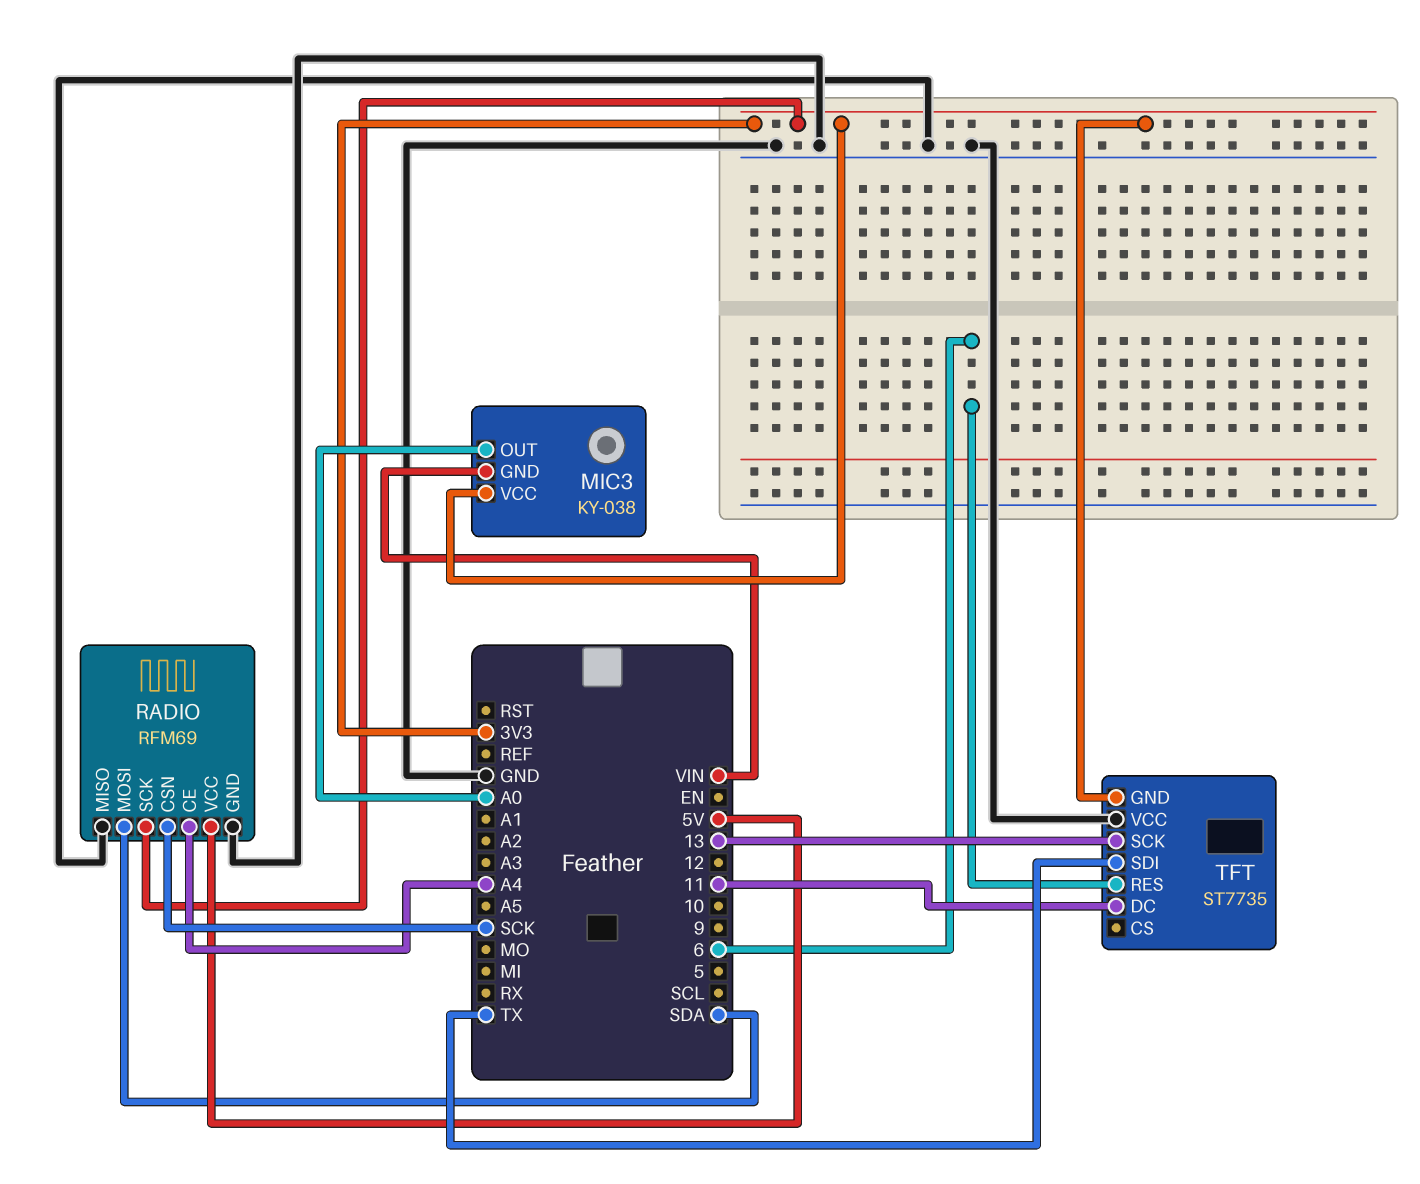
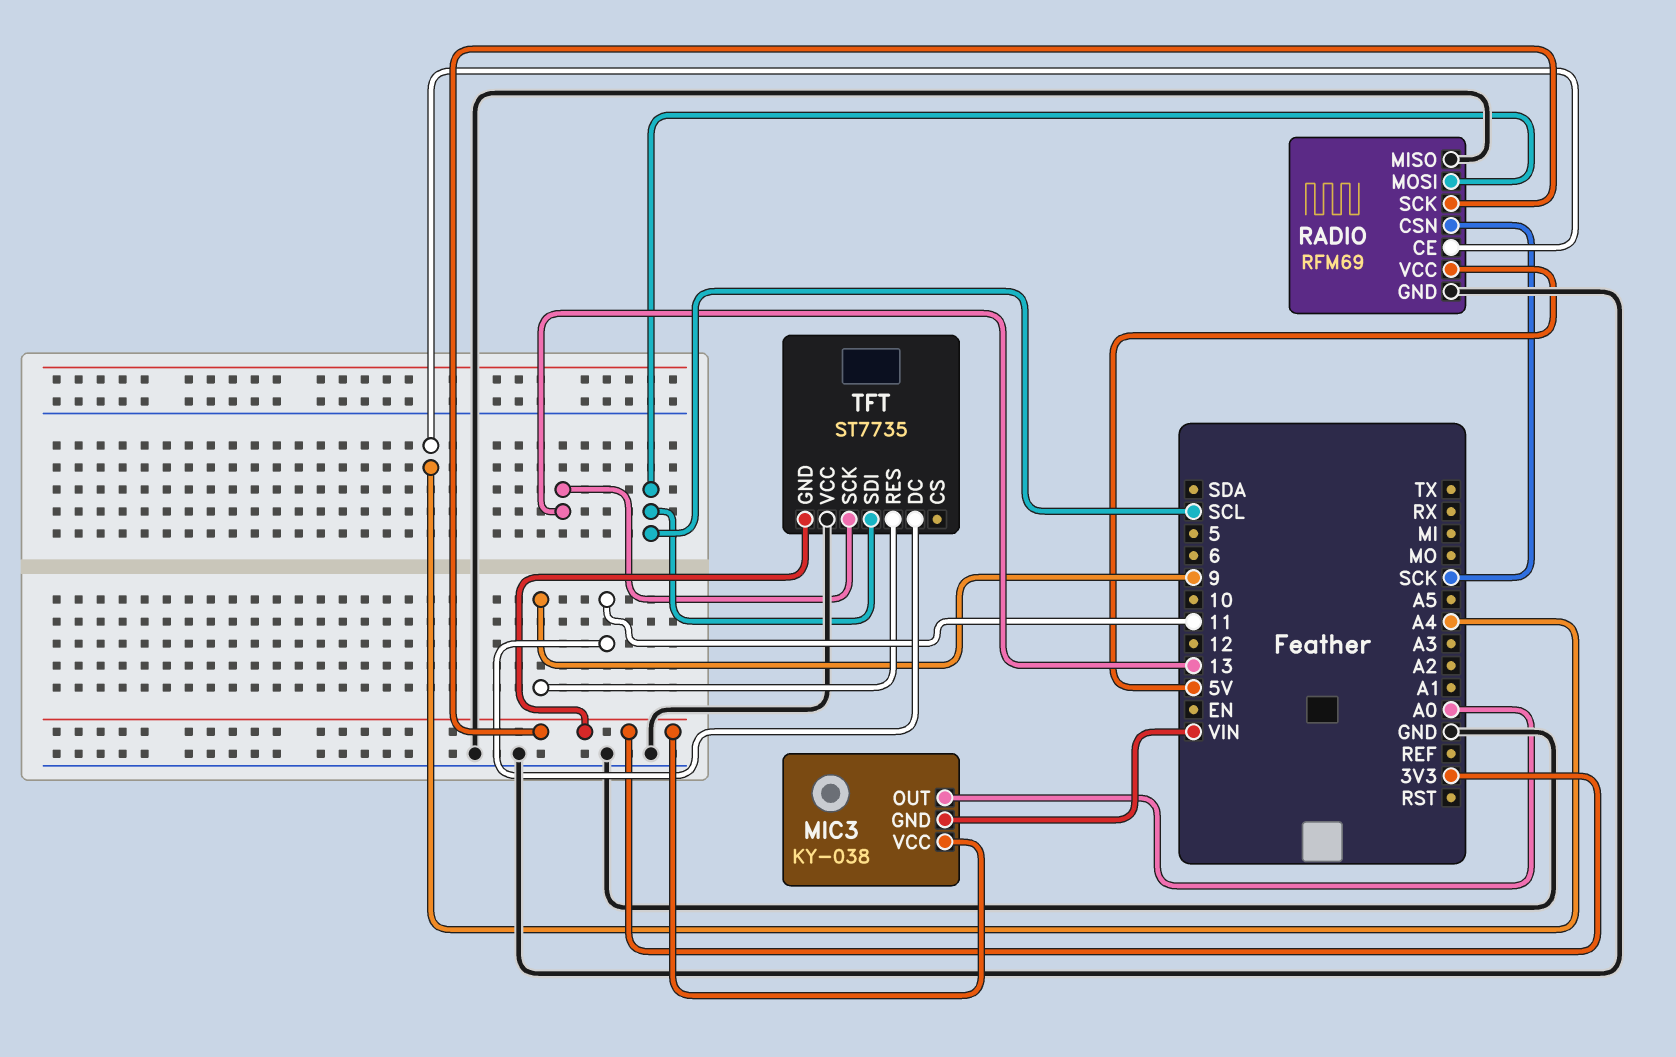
RADIO pin MOSI: SDA -> SCL
TFT pin RES: 6 -> 9
TFT pin SDI: TX -> SCL

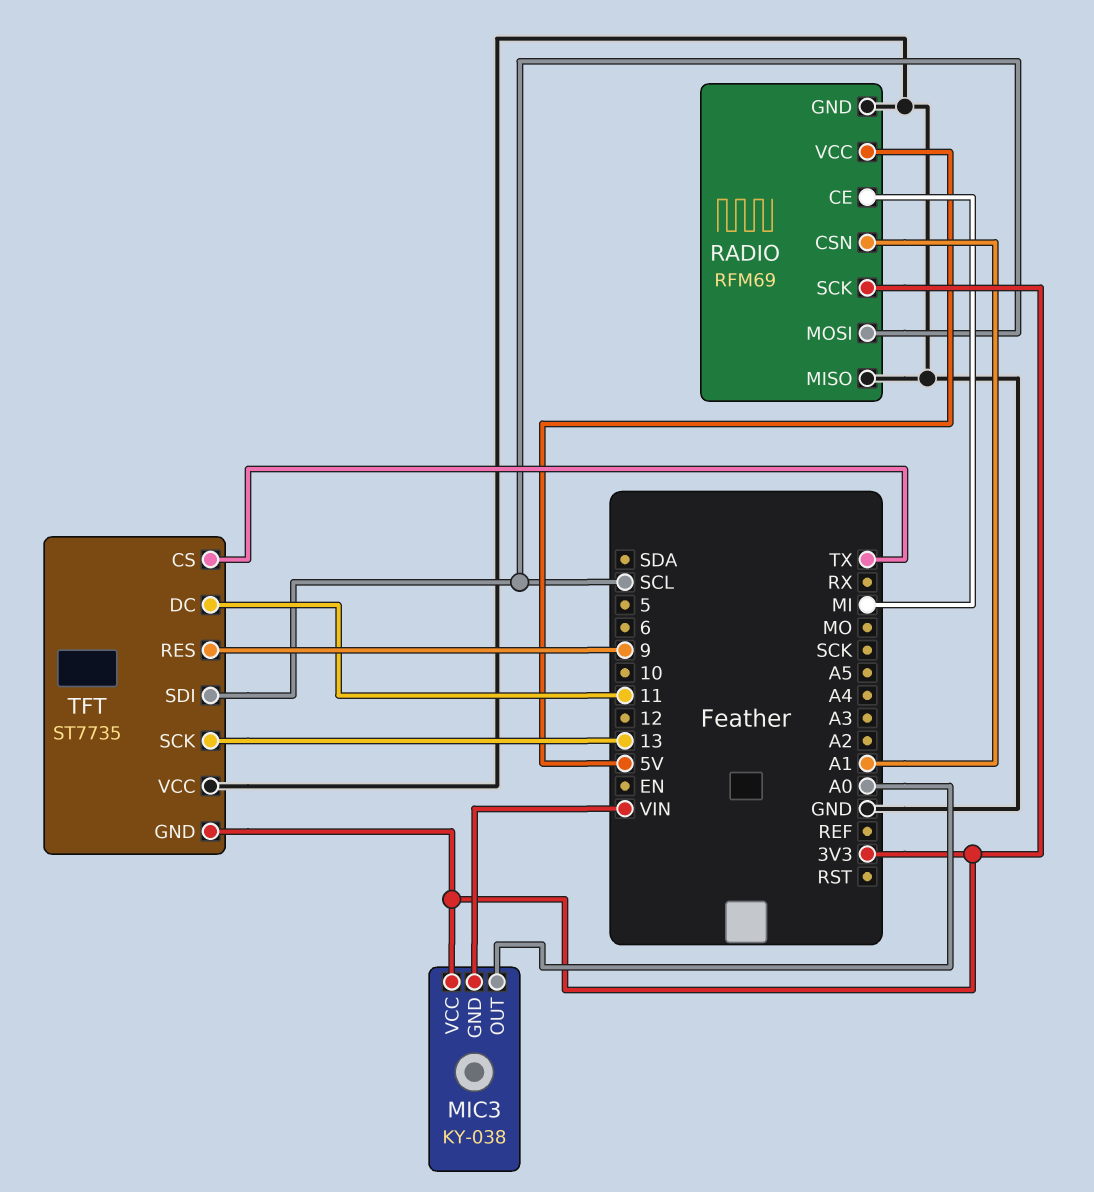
RADIO pin CE: A4 -> MI
RADIO pin CSN: SCK -> A1
TFT pin CS: none -> TX

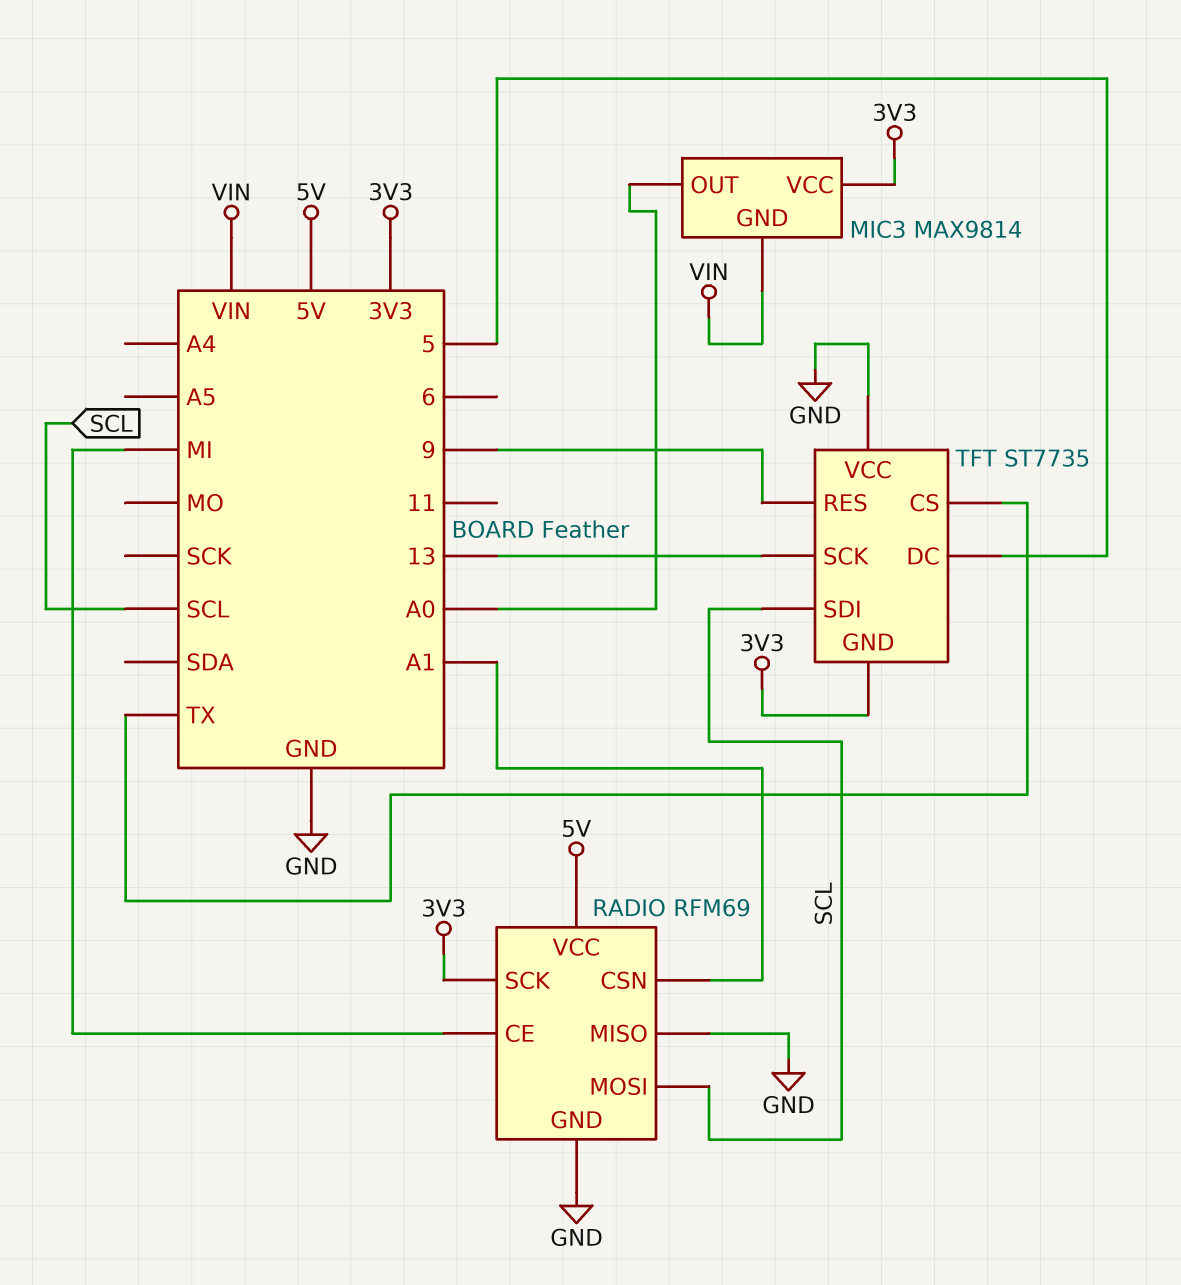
MIC3: KY-038 -> MAX9814
TFT pin DC: 11 -> 5

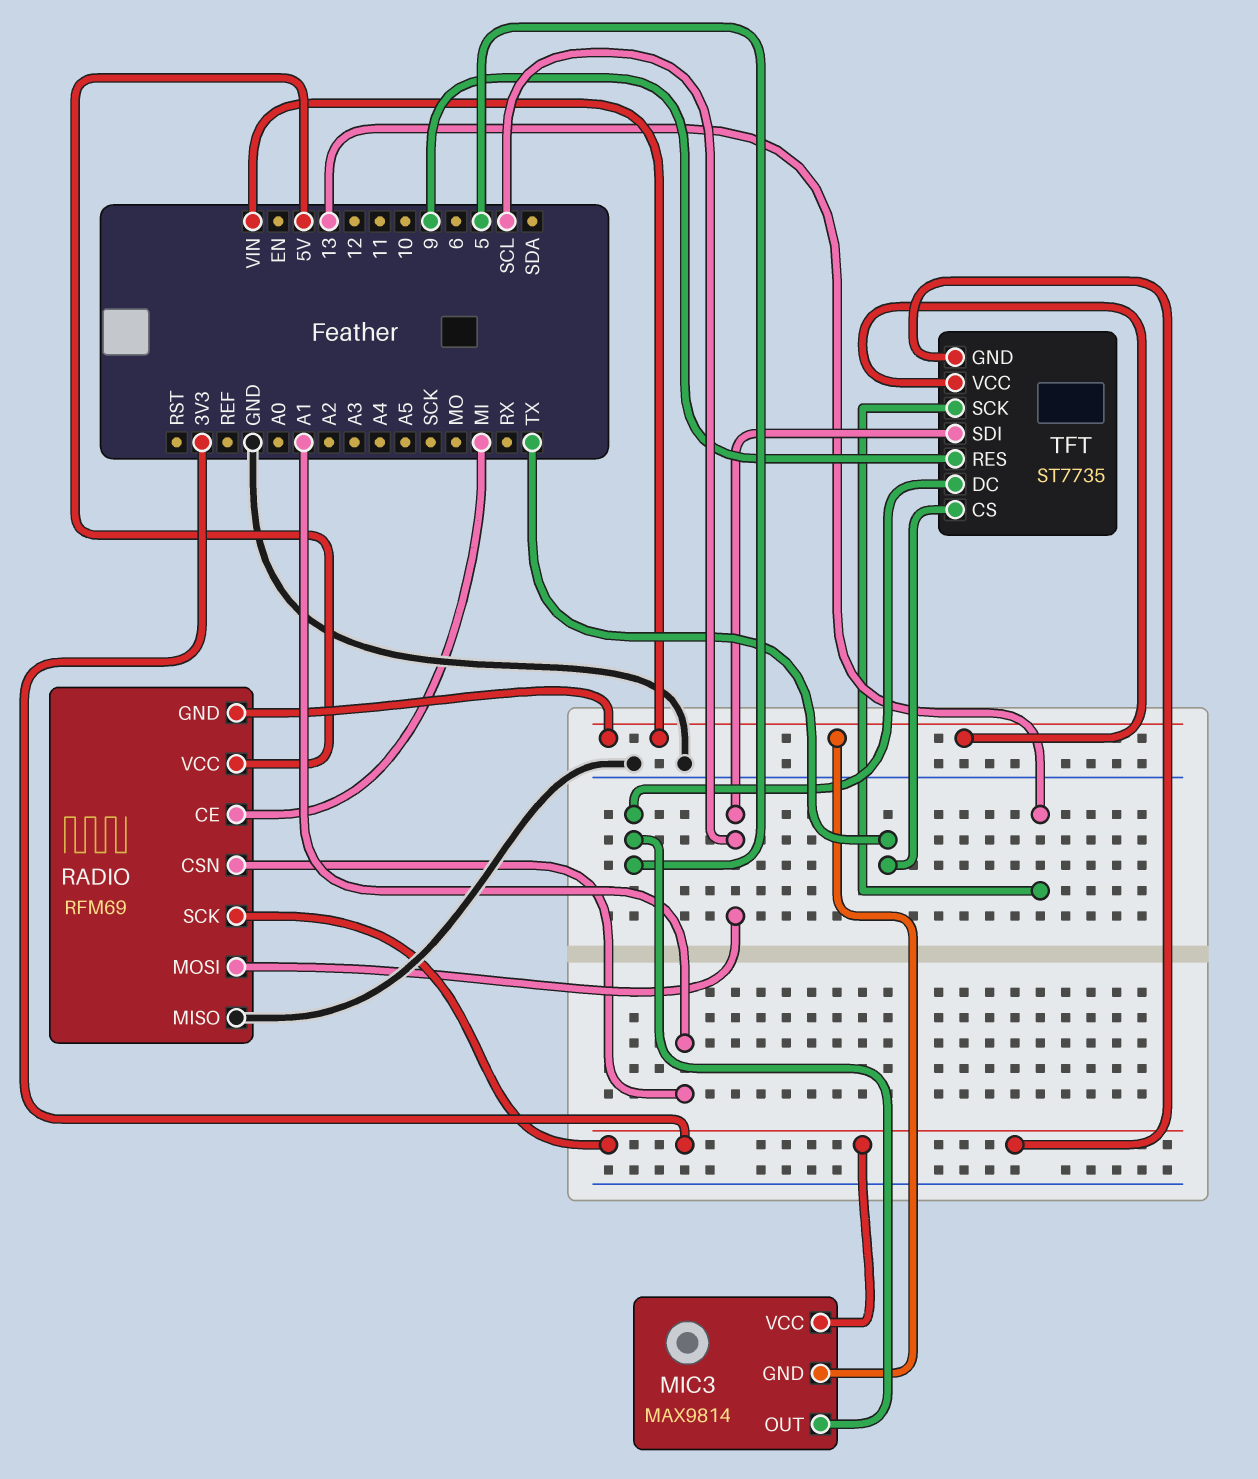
MIC3 pin OUT: A0 -> 5
RADIO pin GND: GND -> VIN
TFT pin VCC: GND -> VIN

